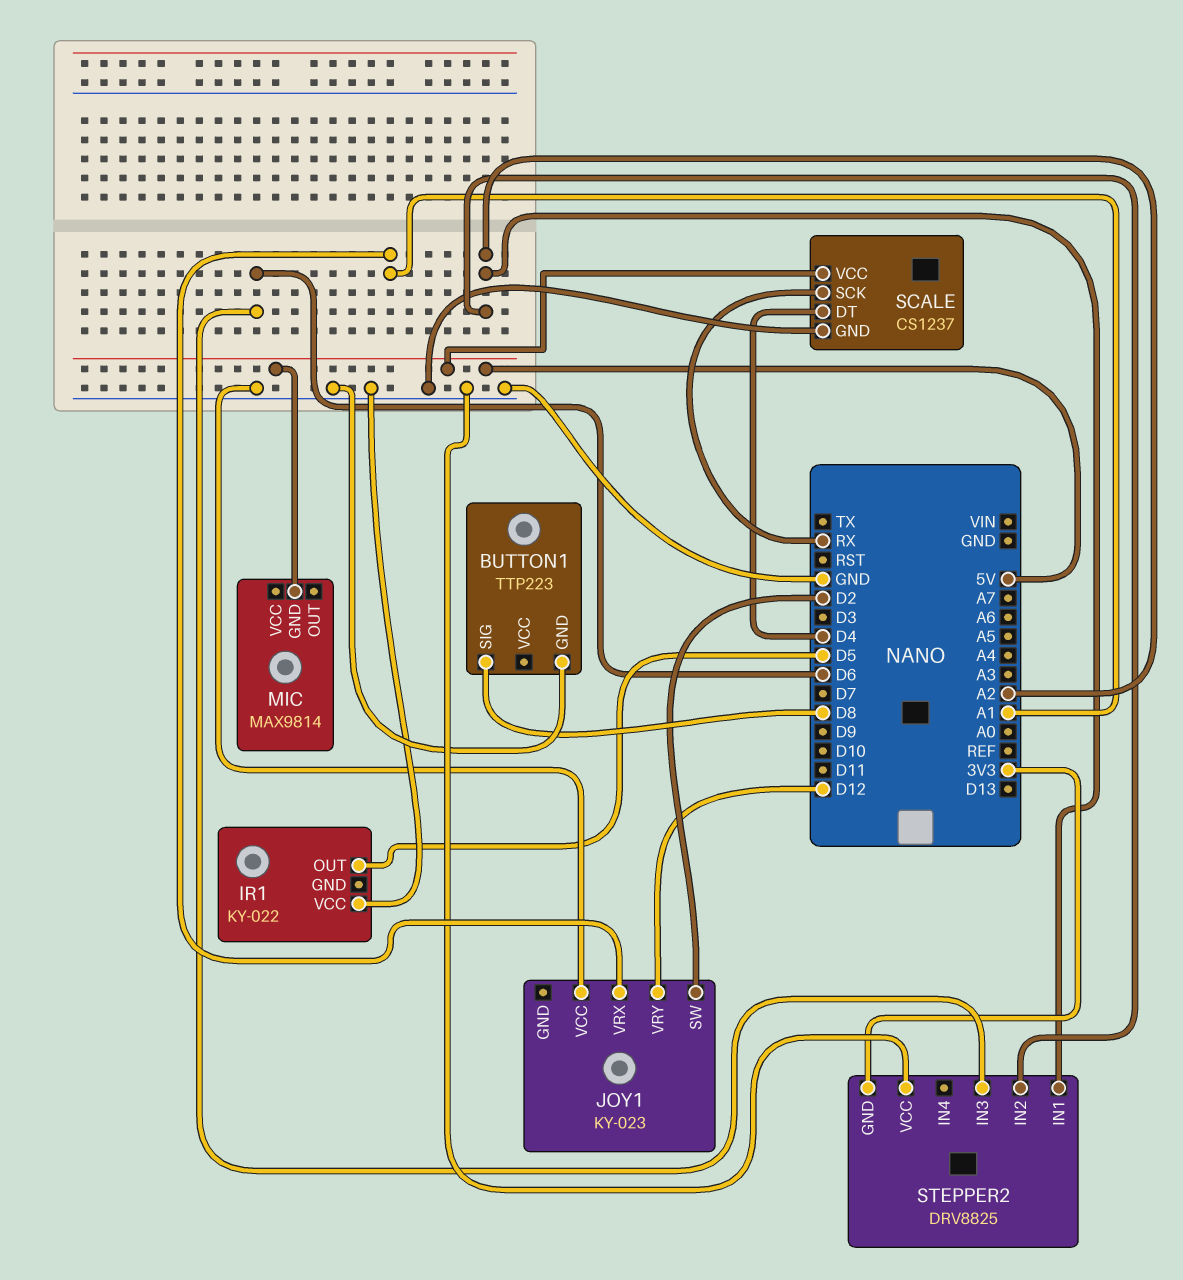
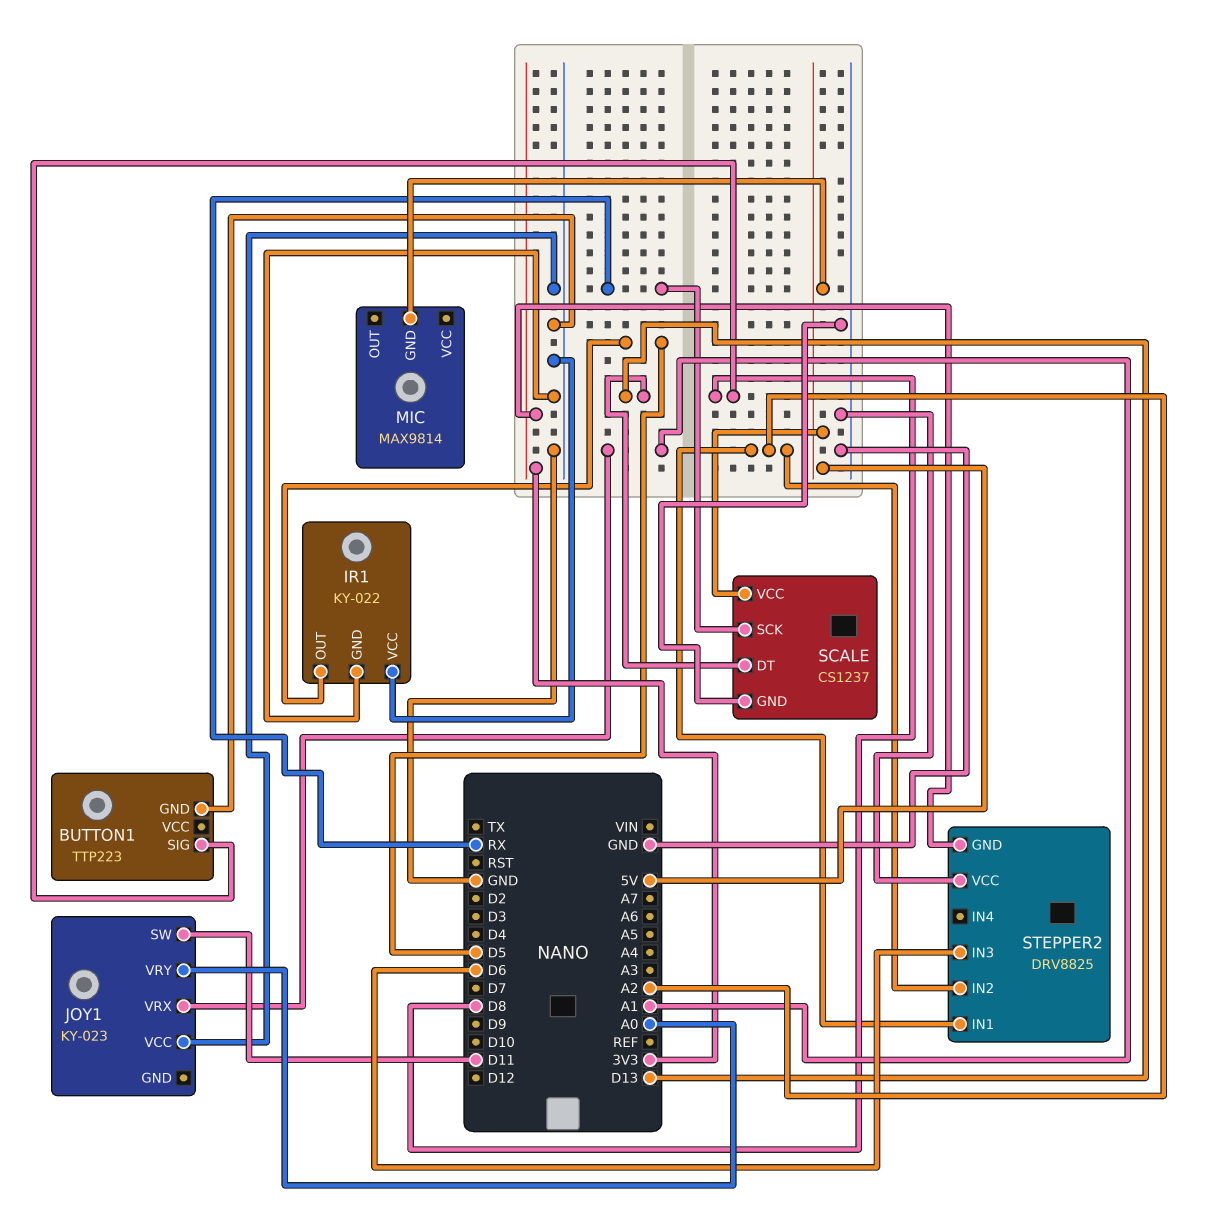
IR1 pin GND: none -> GND
JOY1 pin SW: D2 -> D11
JOY1 pin VRY: D12 -> A0
SCALE pin DT: D4 -> D13

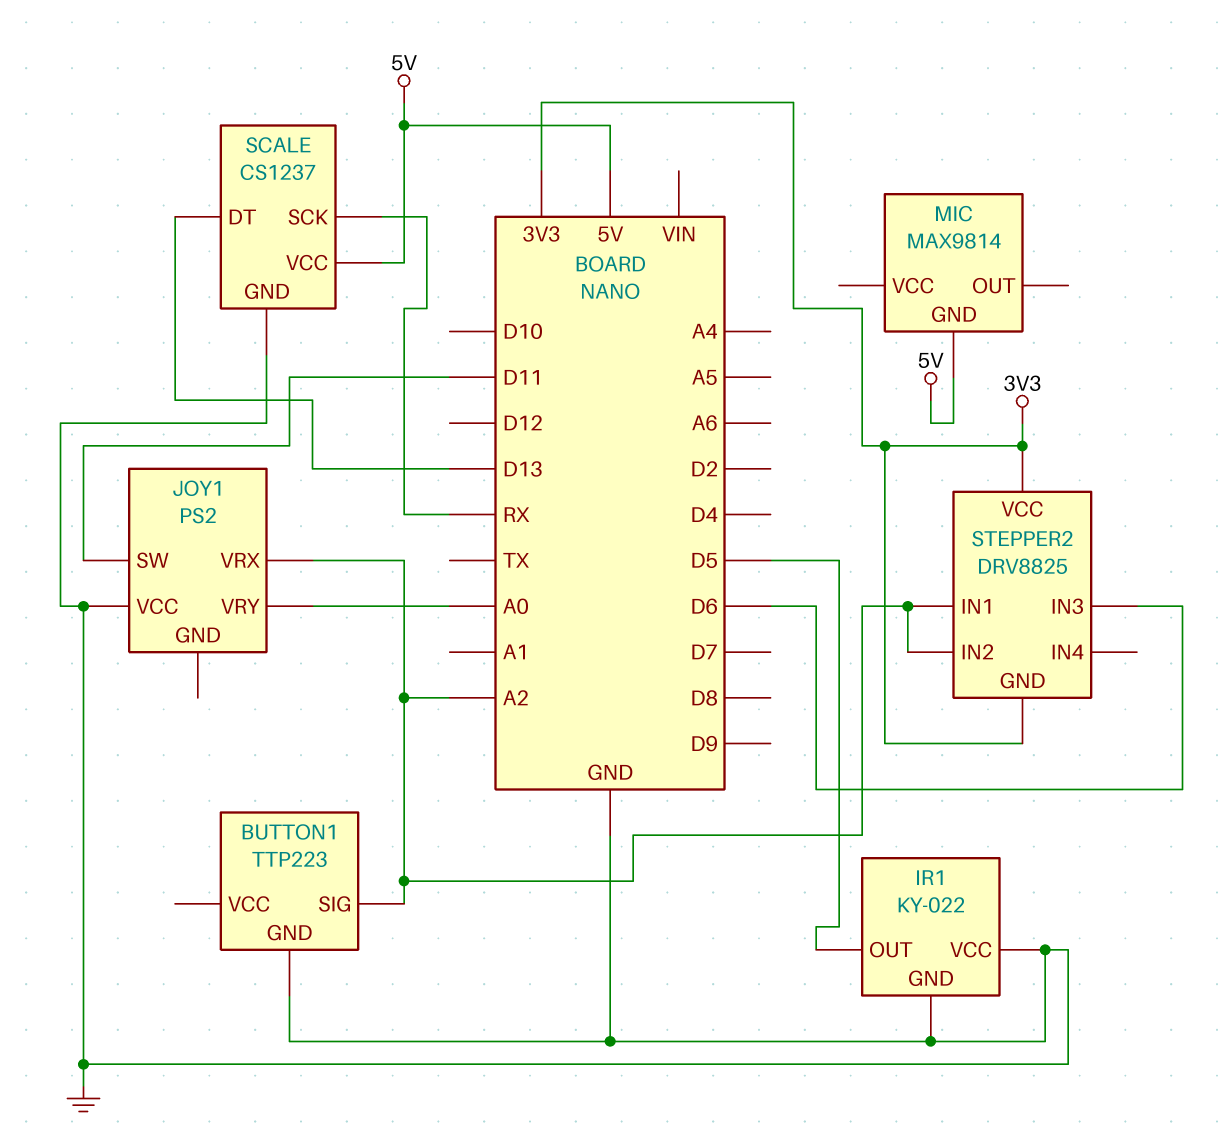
BUTTON1 pin SIG: D8 -> A2
JOY1: KY-023 -> PS2
JOY1 pin VRX: A1 -> A2
STEPPER2 pin VCC: GND -> 3V3

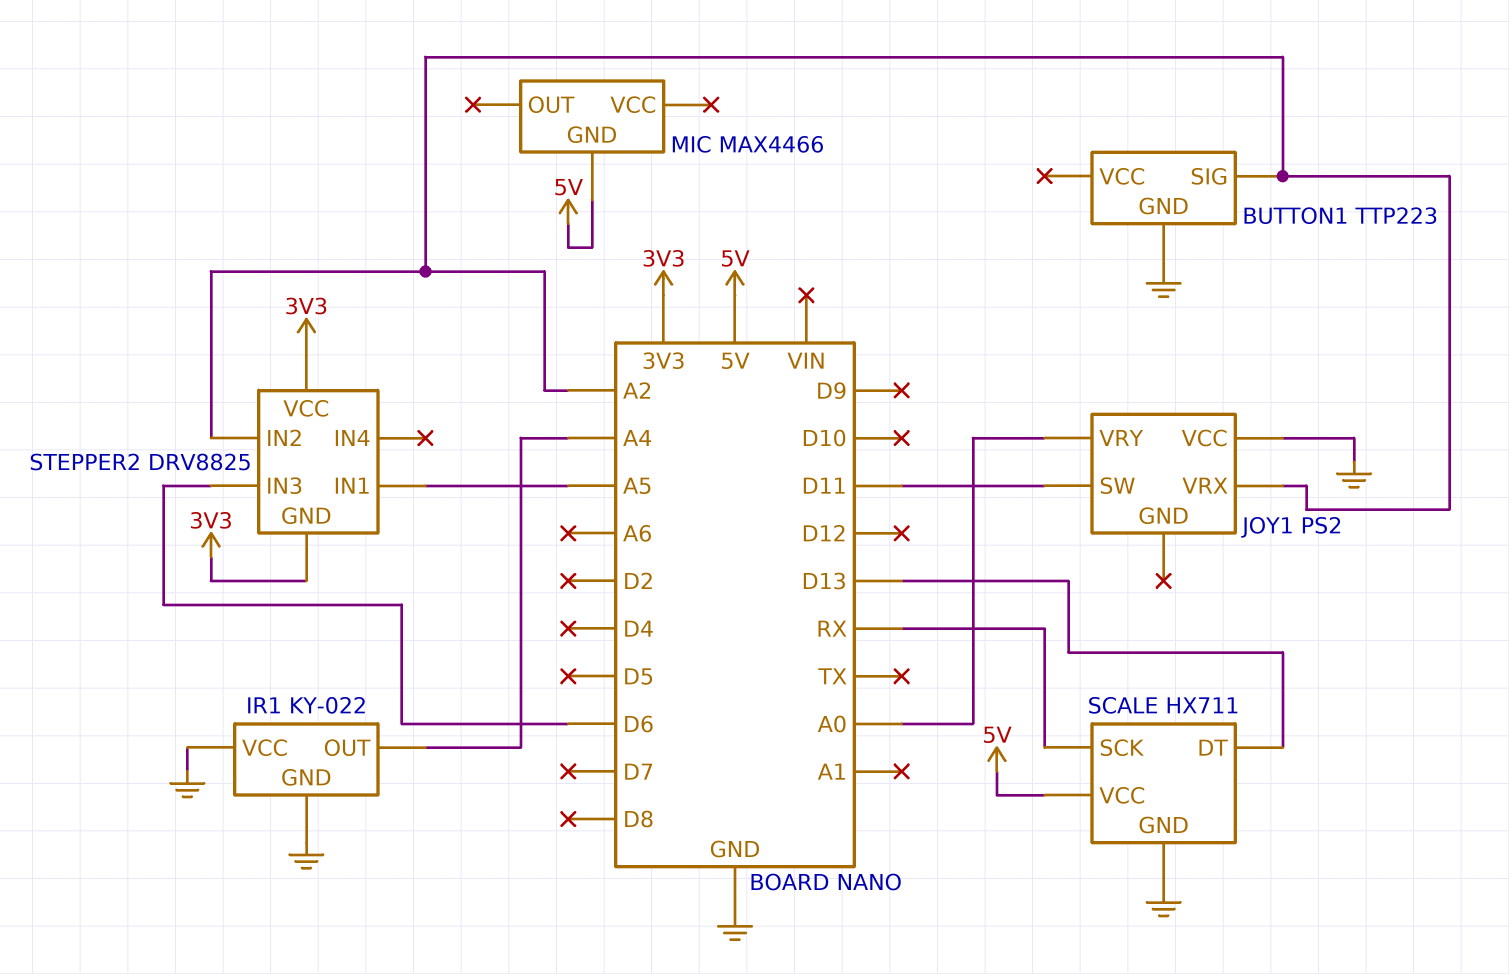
IR1 pin OUT: D5 -> A4
MIC: MAX9814 -> MAX4466
SCALE: CS1237 -> HX711
STEPPER2 pin IN1: A2 -> A5

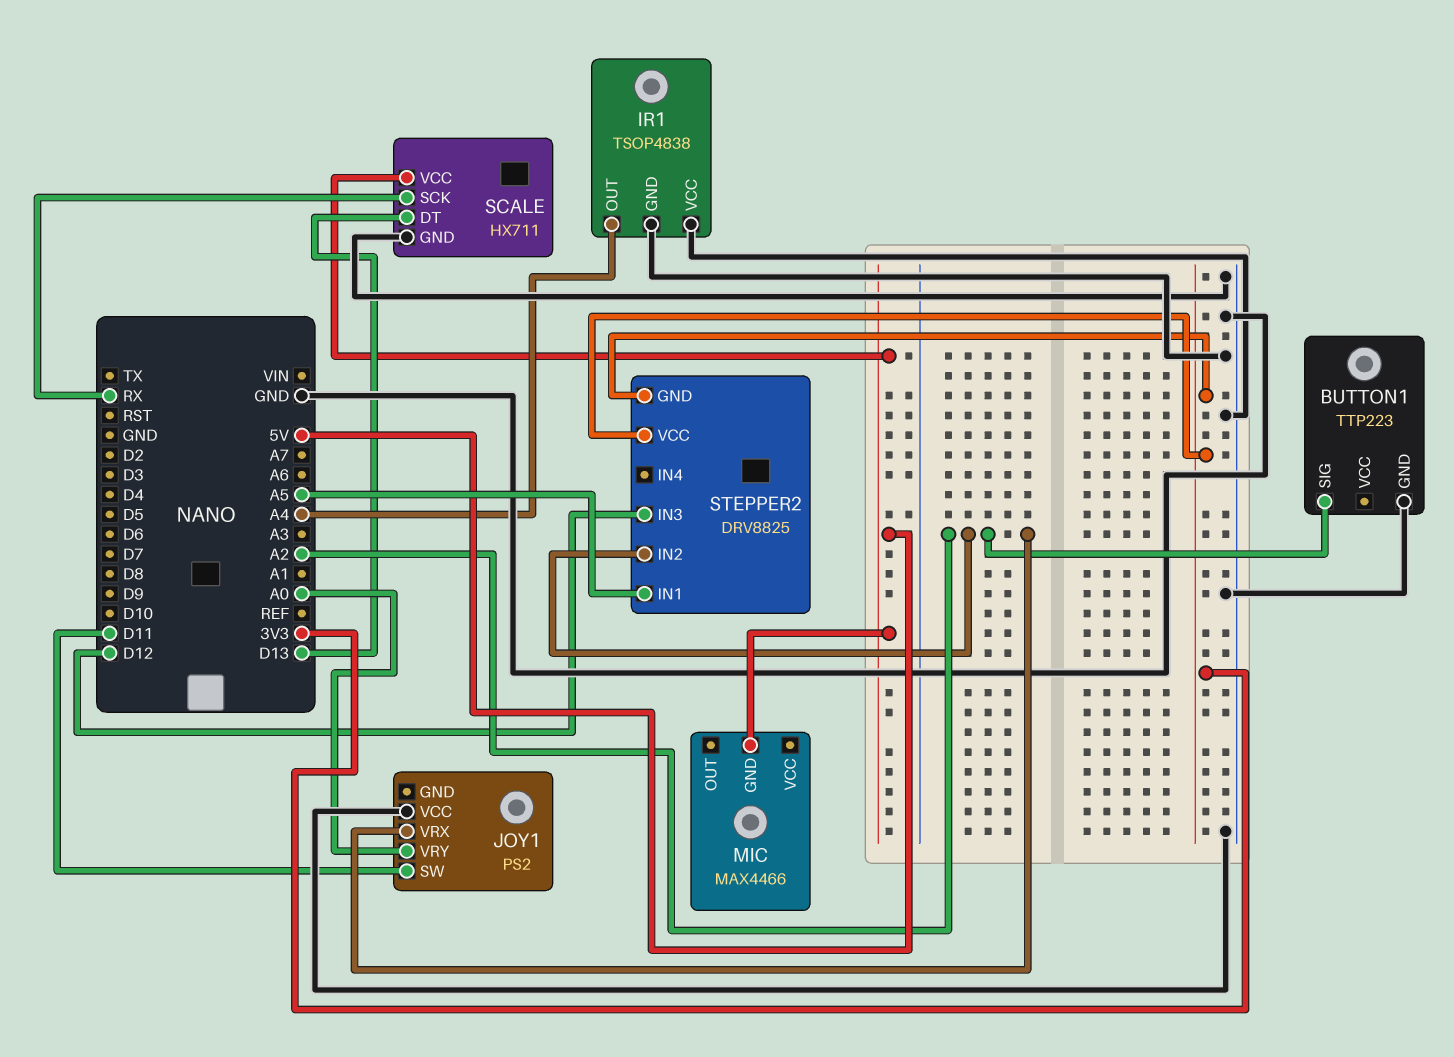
IR1: KY-022 -> TSOP4838
STEPPER2 pin IN3: D6 -> D12

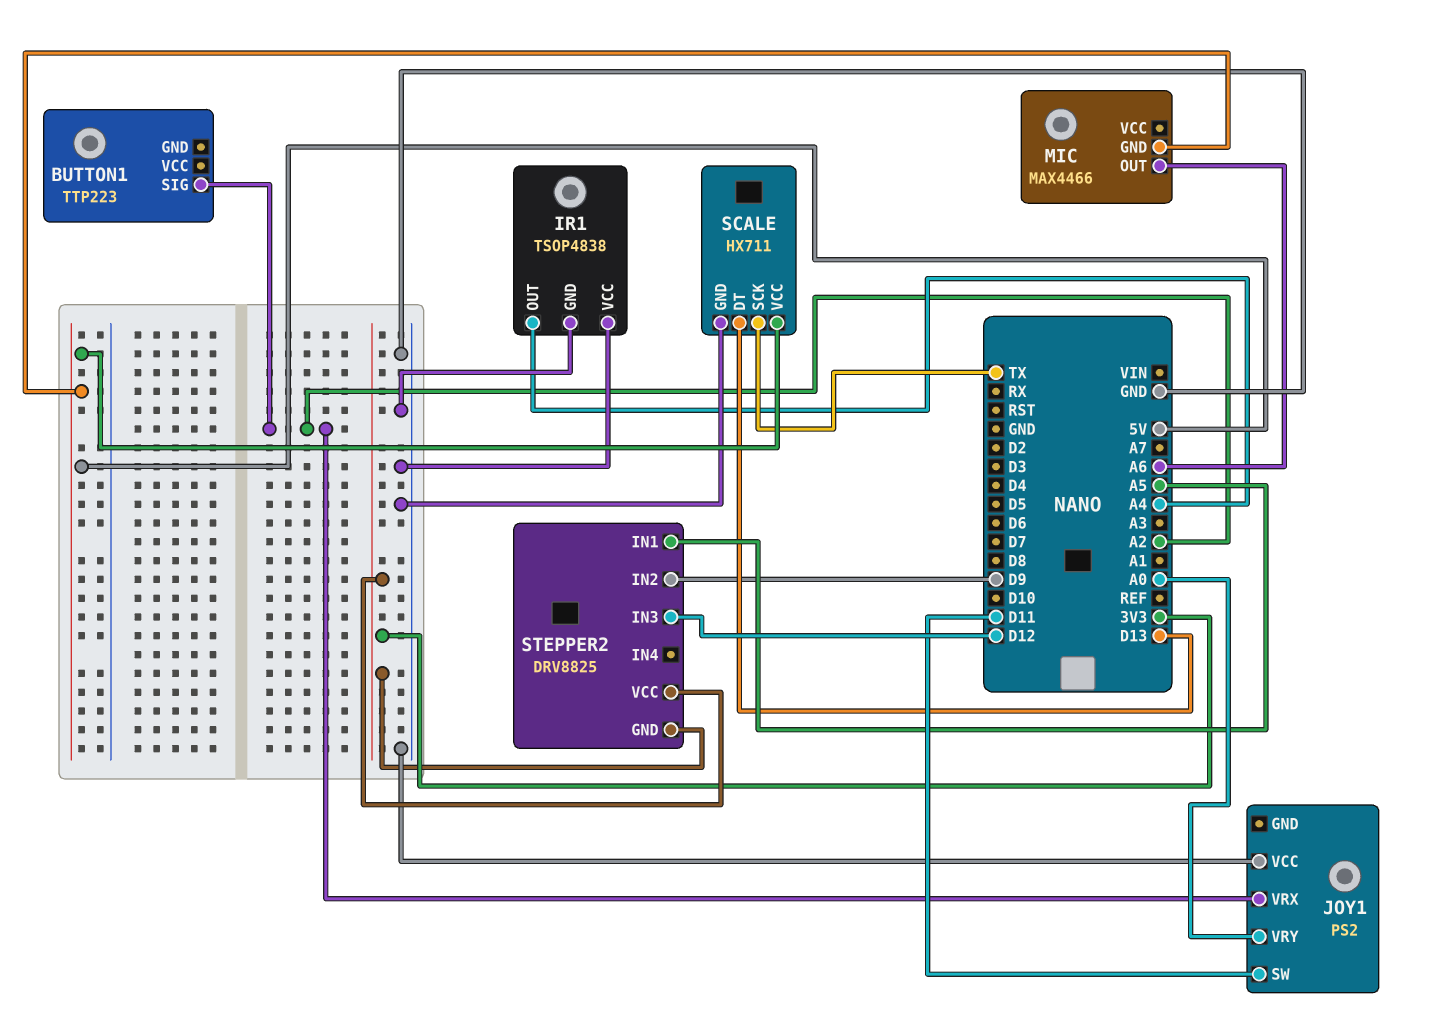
BUTTON1 pin GND: GND -> none
MIC pin OUT: none -> A6
SCALE pin SCK: RX -> TX
STEPPER2 pin IN2: A2 -> D9

